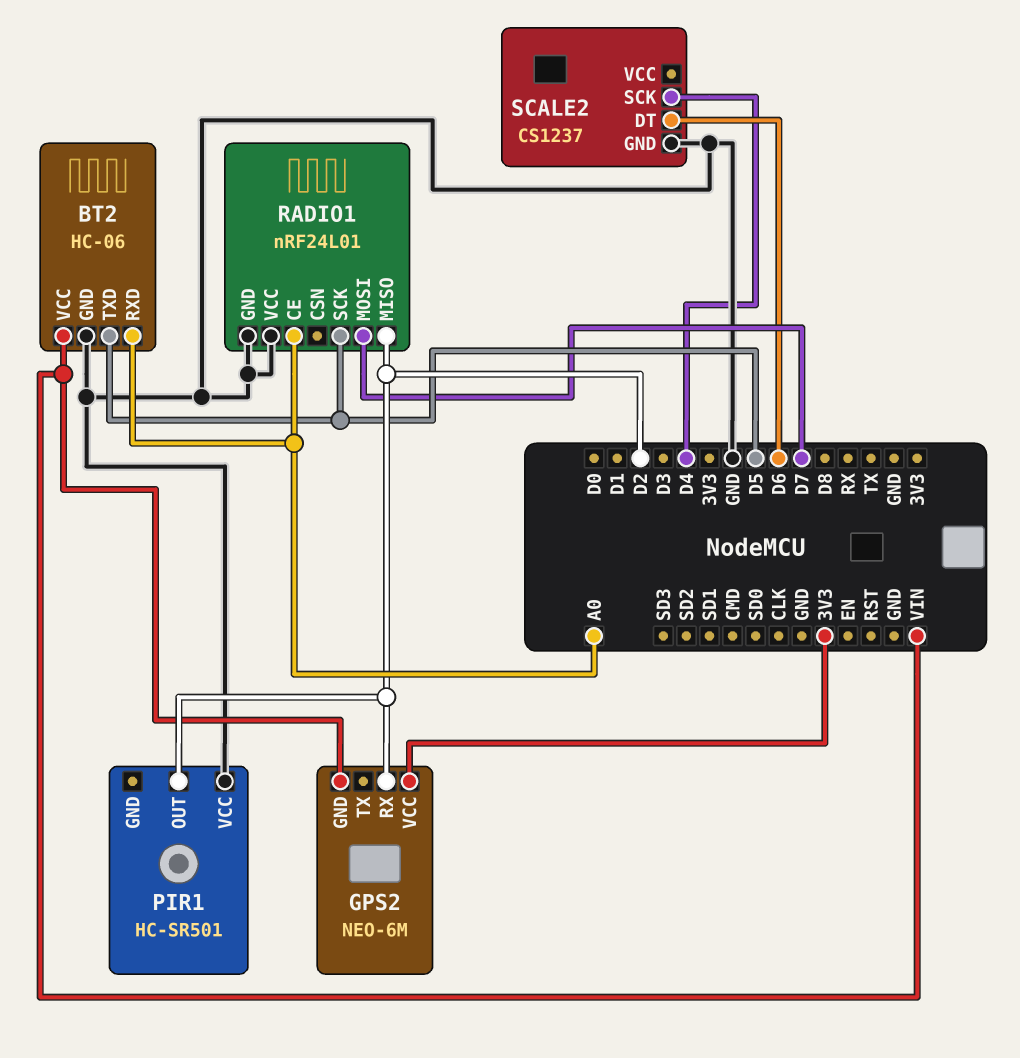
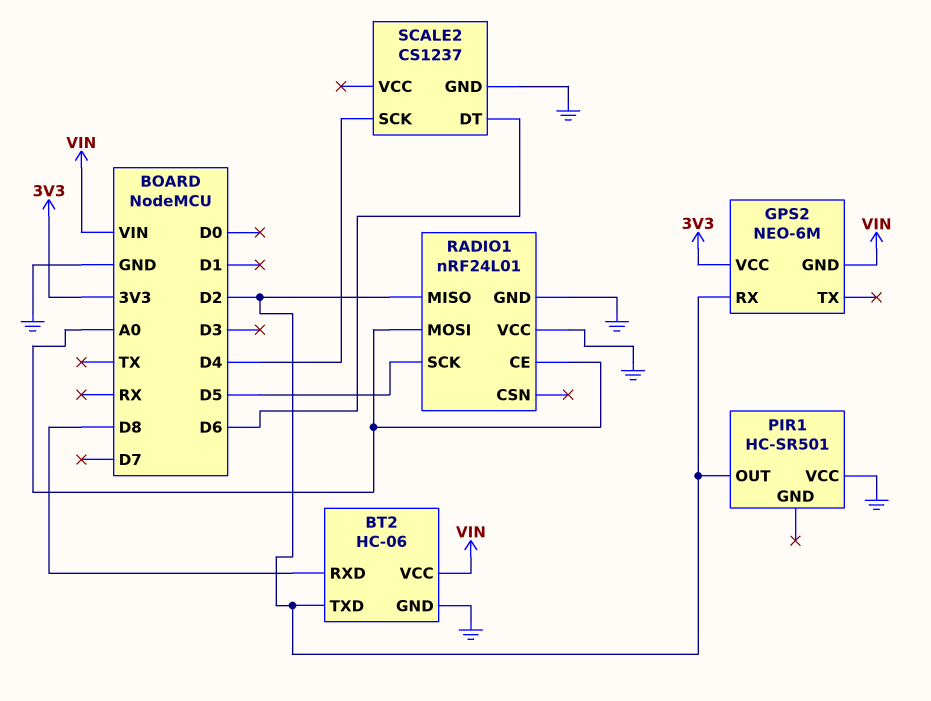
BT2 pin RXD: A0 -> D8
BT2 pin TXD: D5 -> D2
RADIO1 pin MOSI: D7 -> A0

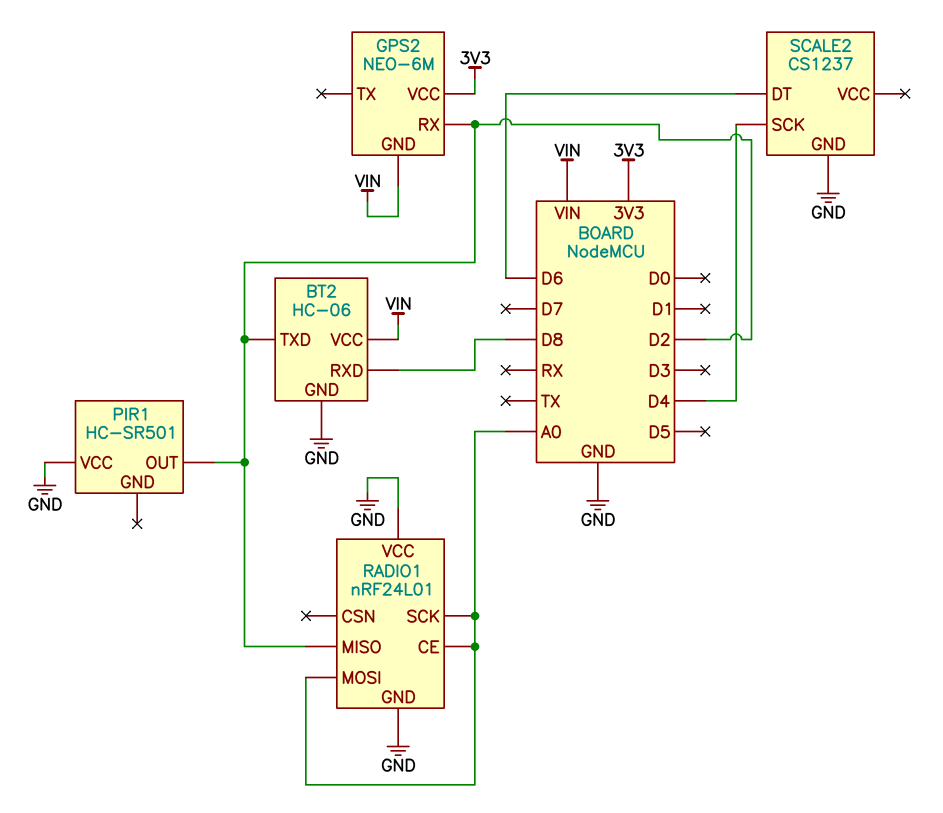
RADIO1 pin SCK: D5 -> A0

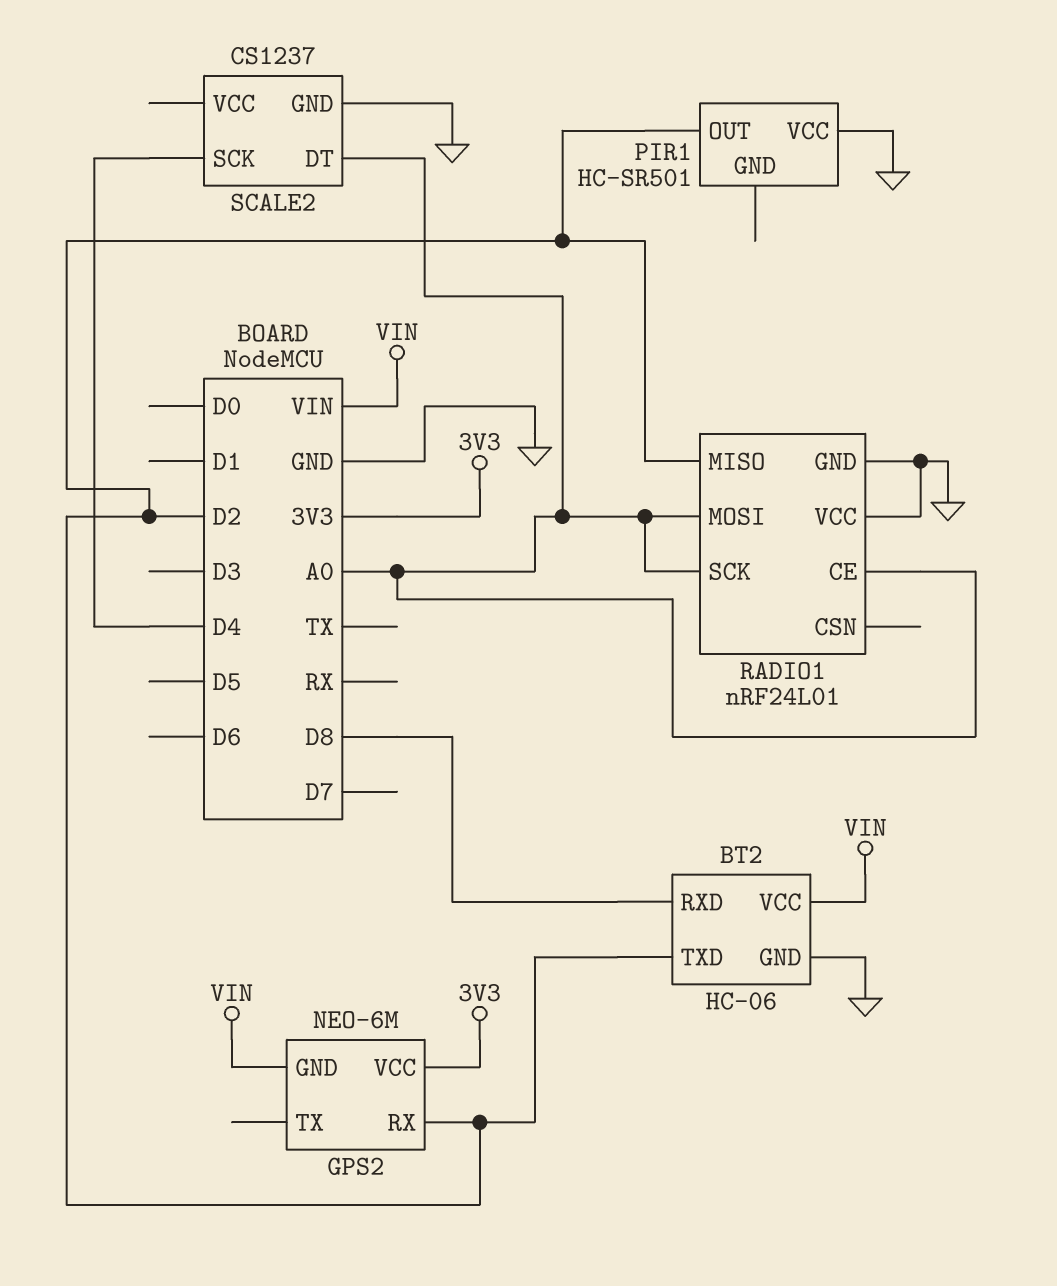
SCALE2 pin DT: D6 -> A0

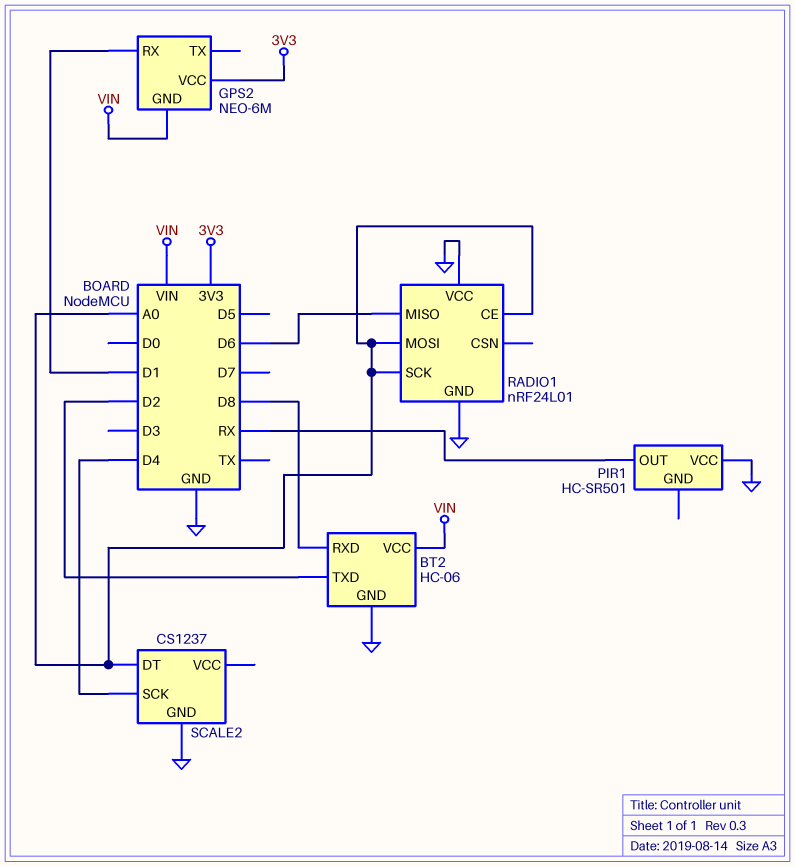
GPS2 pin RX: D2 -> D1
PIR1 pin OUT: D2 -> RX
RADIO1 pin MISO: D2 -> D6

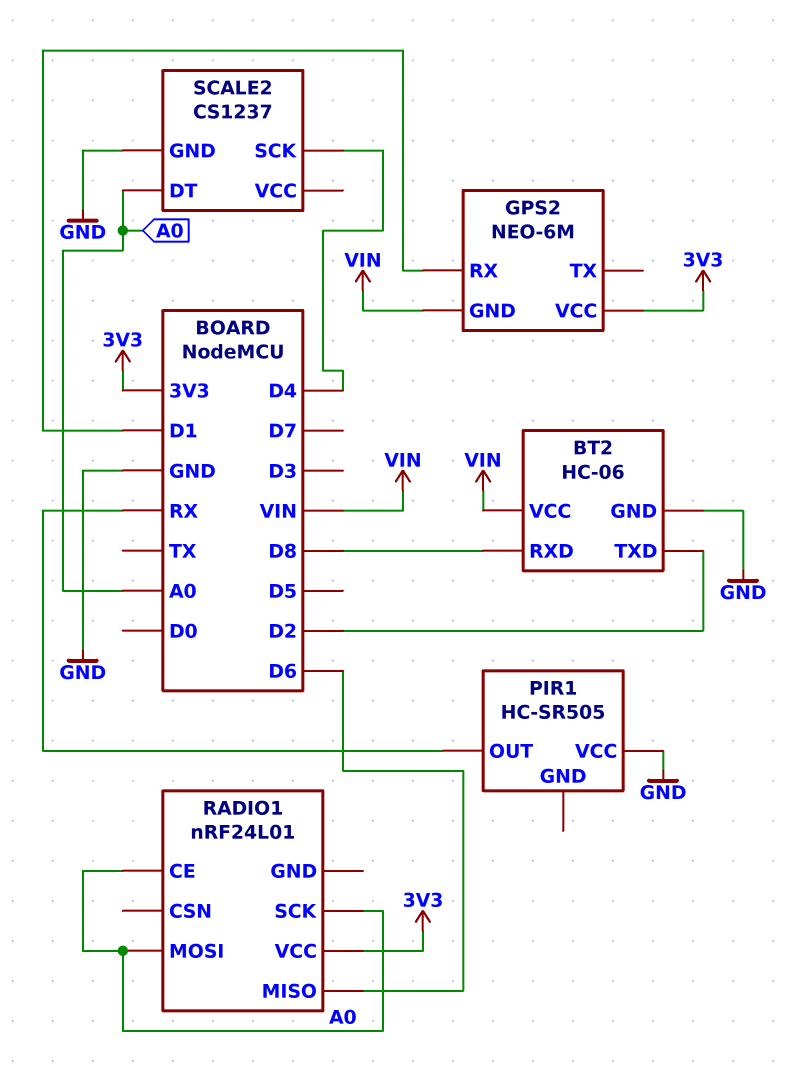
PIR1: HC-SR501 -> HC-SR505
RADIO1 pin GND: GND -> none
RADIO1 pin VCC: GND -> 3V3

